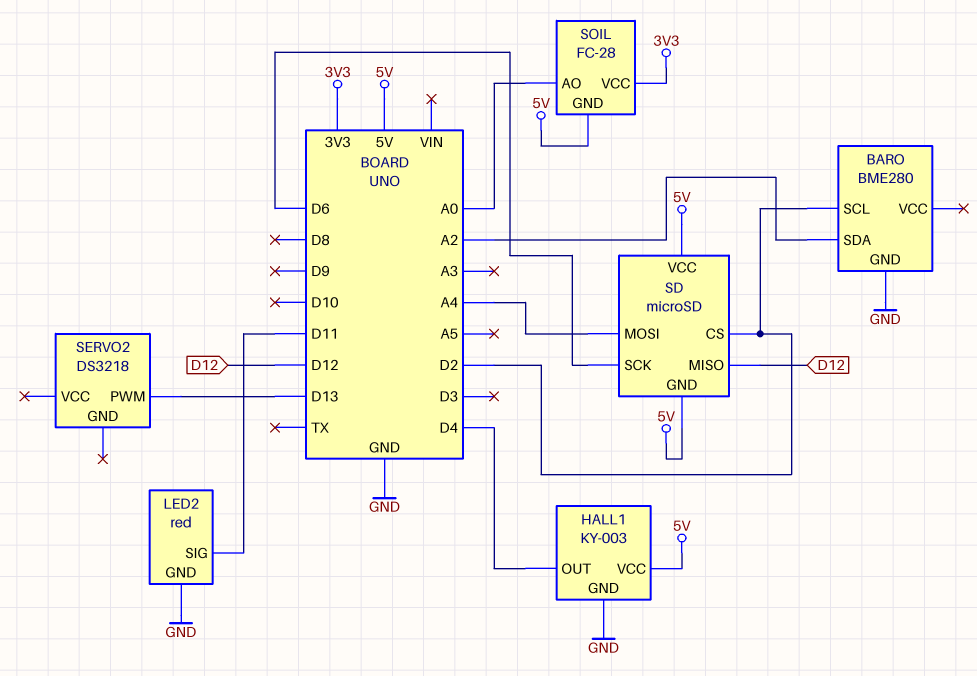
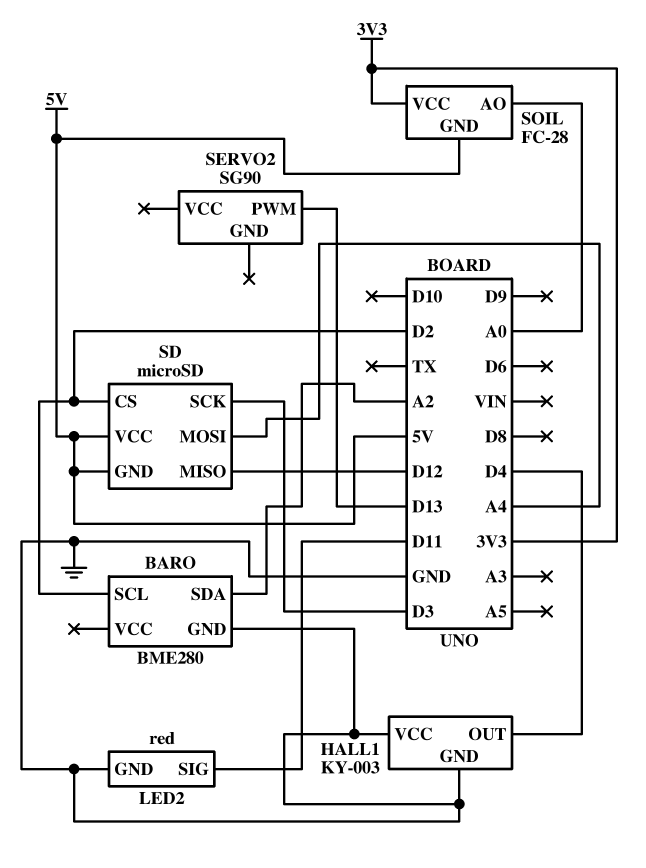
HALL1 pin VCC: 5V -> GND
SD pin SCK: D6 -> D3
SERVO2: DS3218 -> SG90

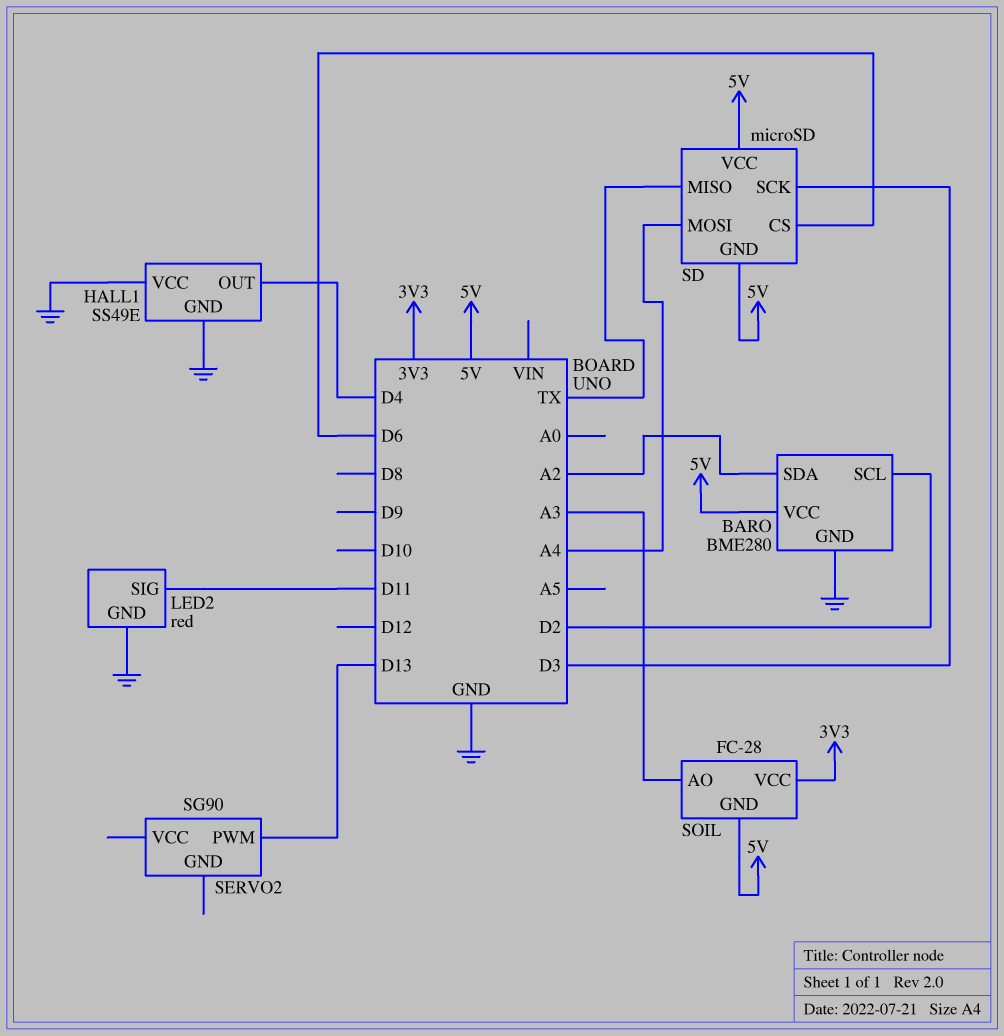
BARO pin VCC: none -> 5V
HALL1: KY-003 -> SS49E
SD pin CS: D2 -> D6
SD pin MISO: D12 -> TX
SOIL pin AO: A0 -> A3

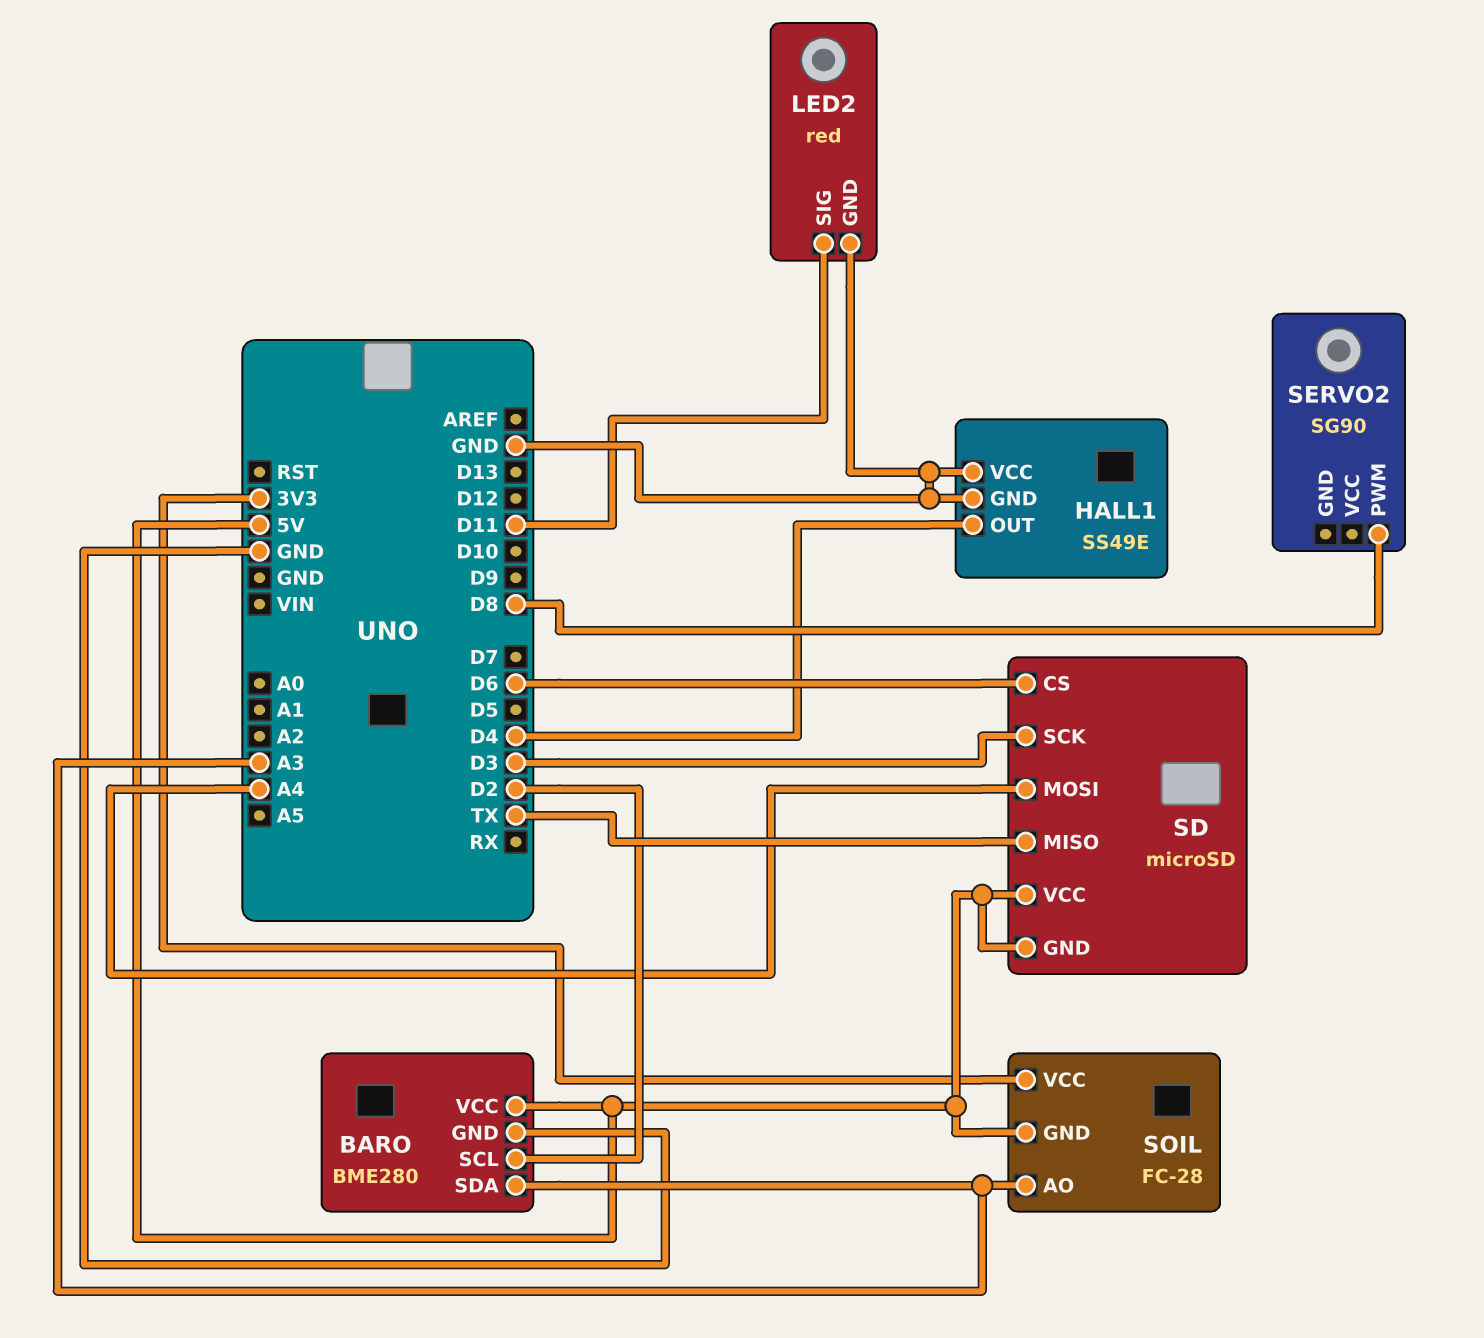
BARO pin SDA: A2 -> A3
SERVO2 pin PWM: D13 -> D8

